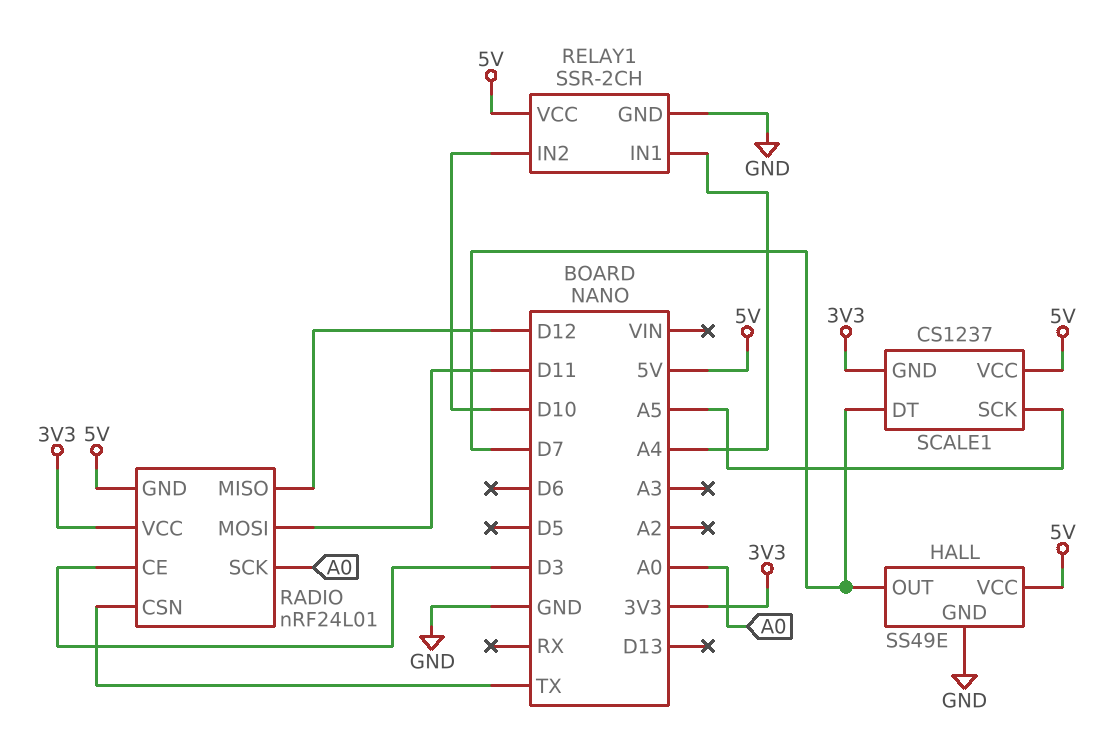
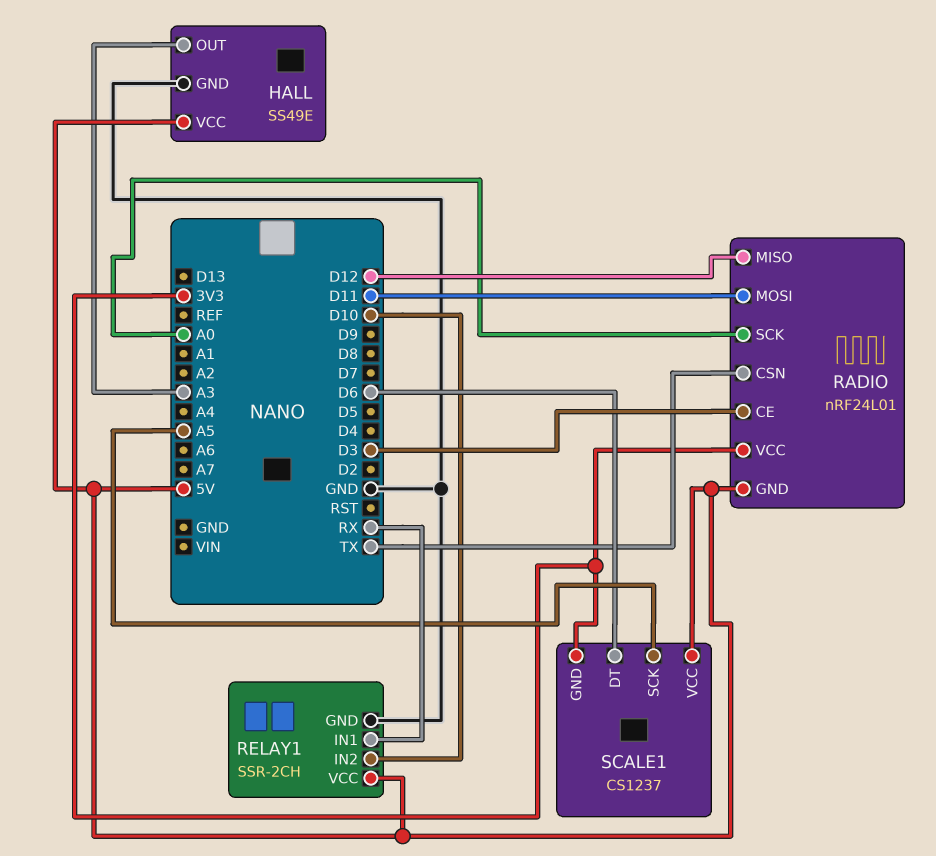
HALL pin OUT: D7 -> A3
RELAY1 pin IN1: A4 -> RX
SCALE1 pin DT: D7 -> D6

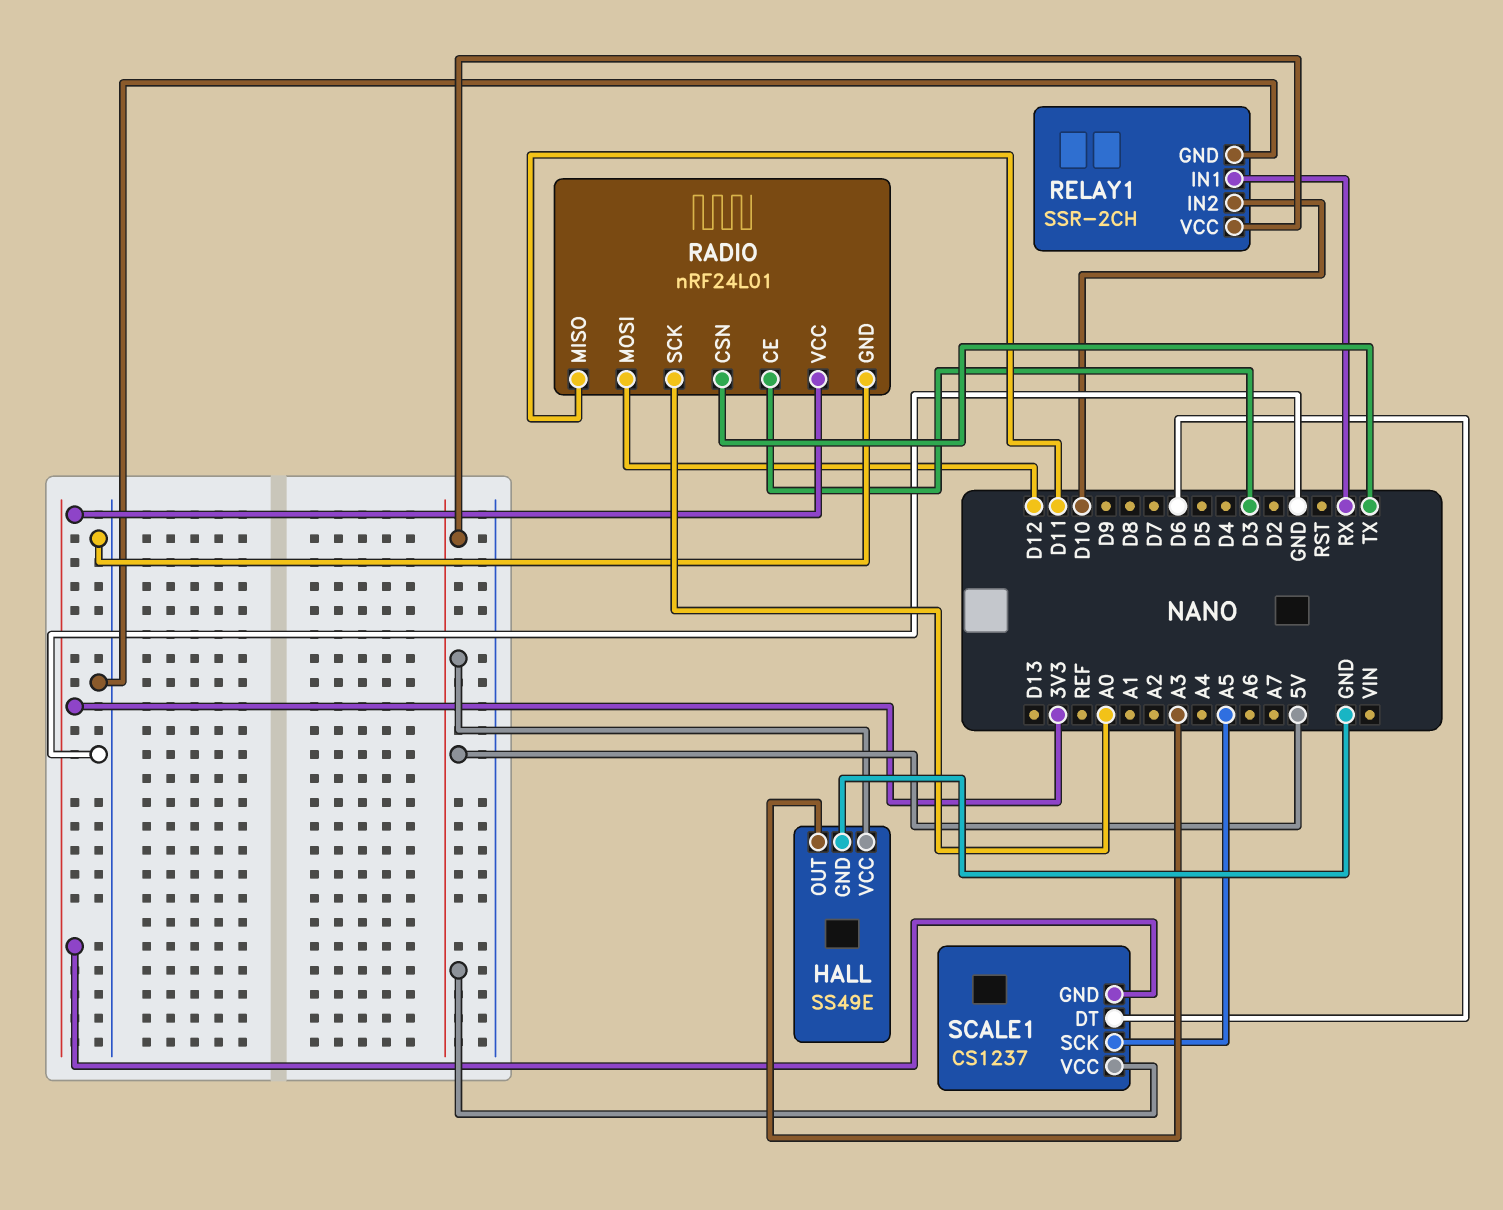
RADIO pin GND: 5V -> GND
RADIO pin MISO: D12 -> D11
RADIO pin MOSI: D11 -> D12

